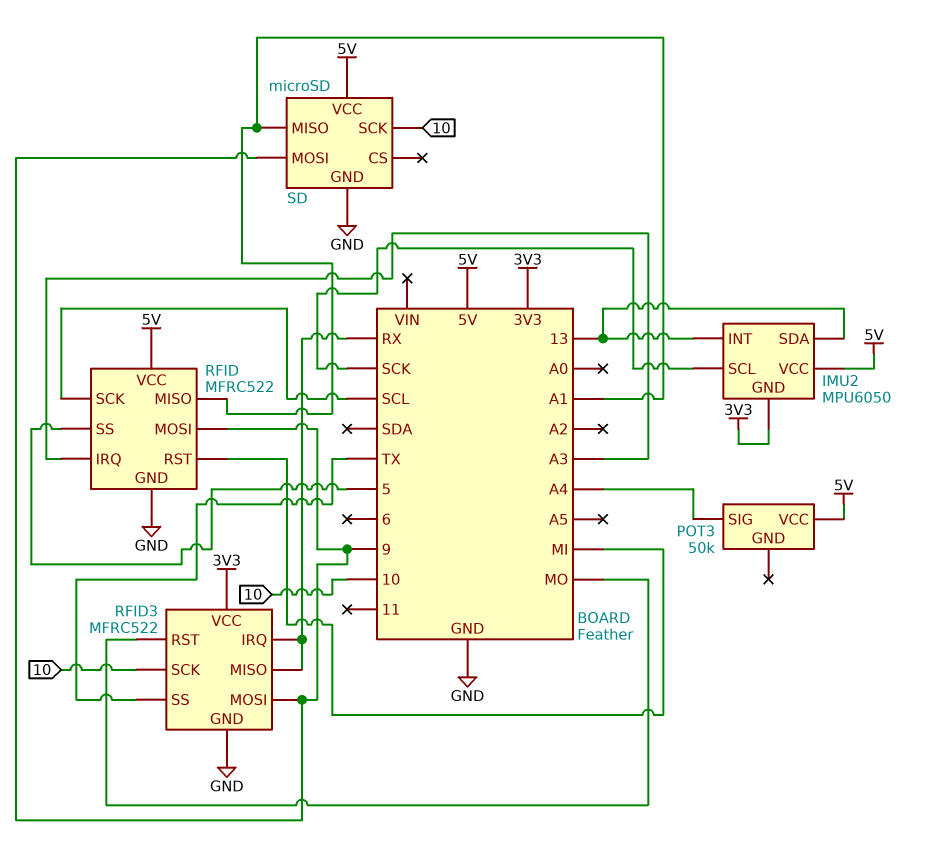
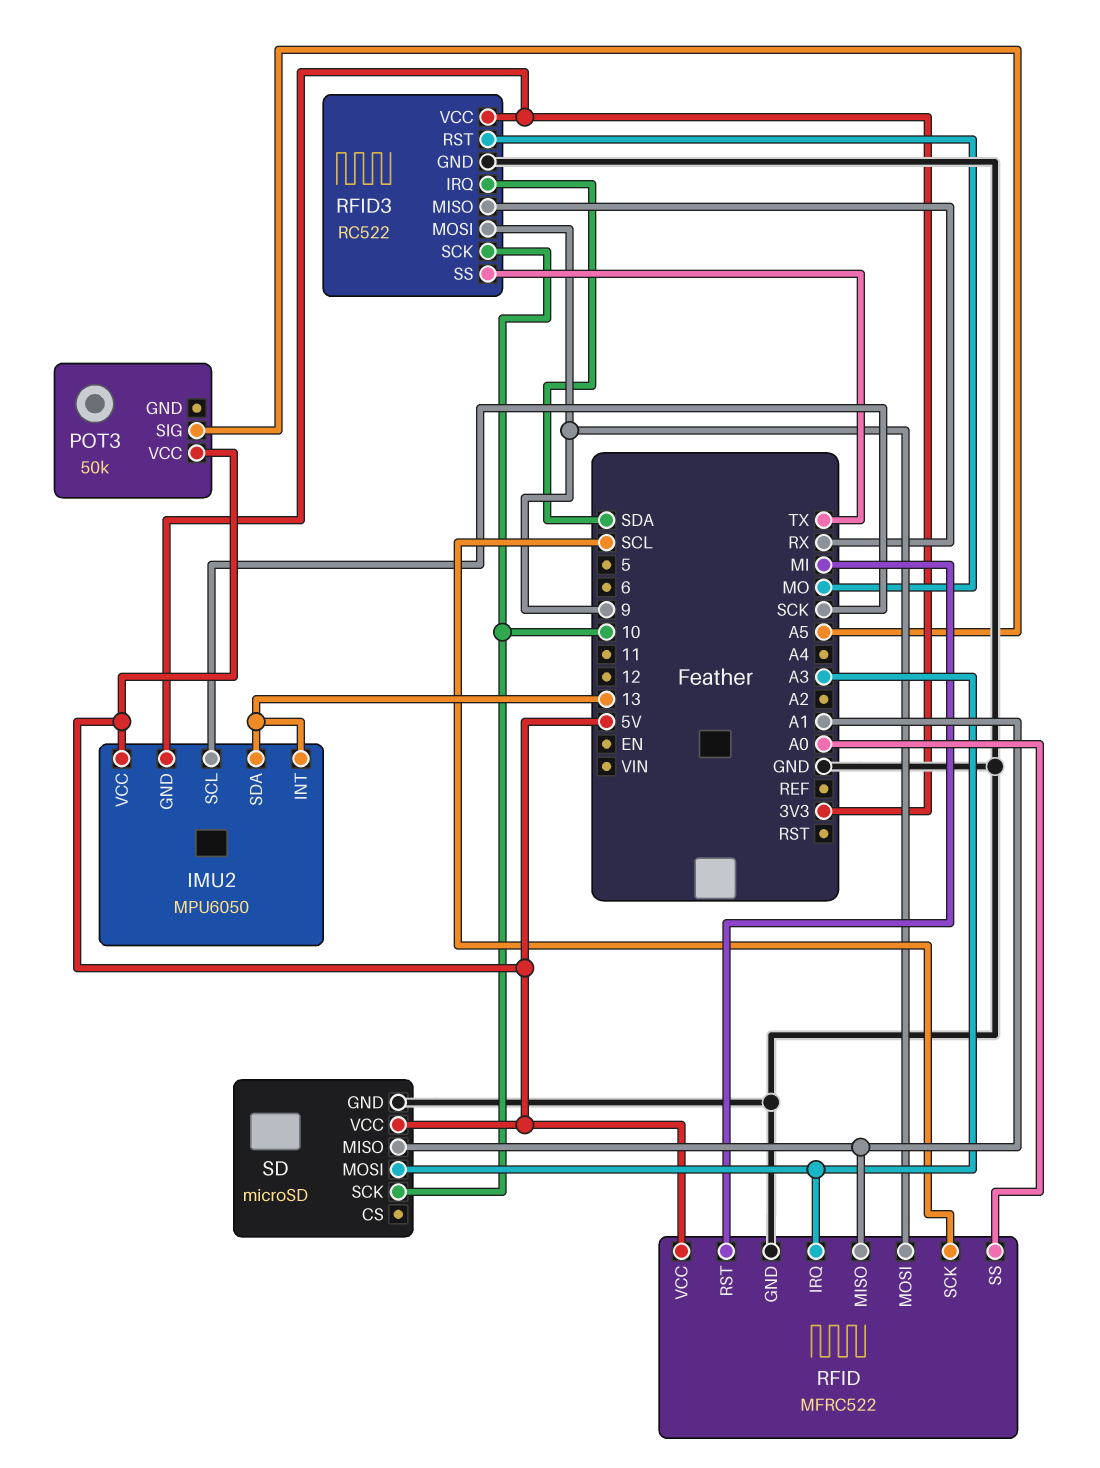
POT3 pin SIG: A4 -> A5
RFID pin SS: 5 -> A0
RFID3: MFRC522 -> RC522
RFID3 pin IRQ: RX -> SDA
SD pin MOSI: 9 -> A3

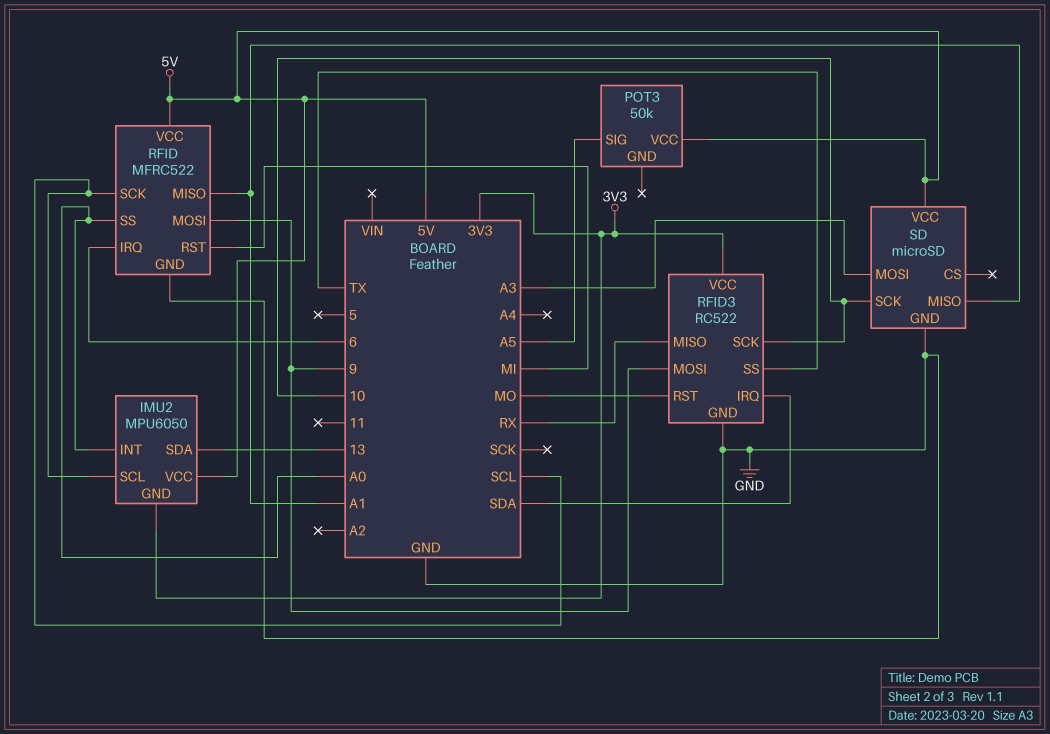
IMU2 pin INT: 13 -> A0
IMU2 pin SCL: SCK -> SCL
RFID pin IRQ: A3 -> 6

